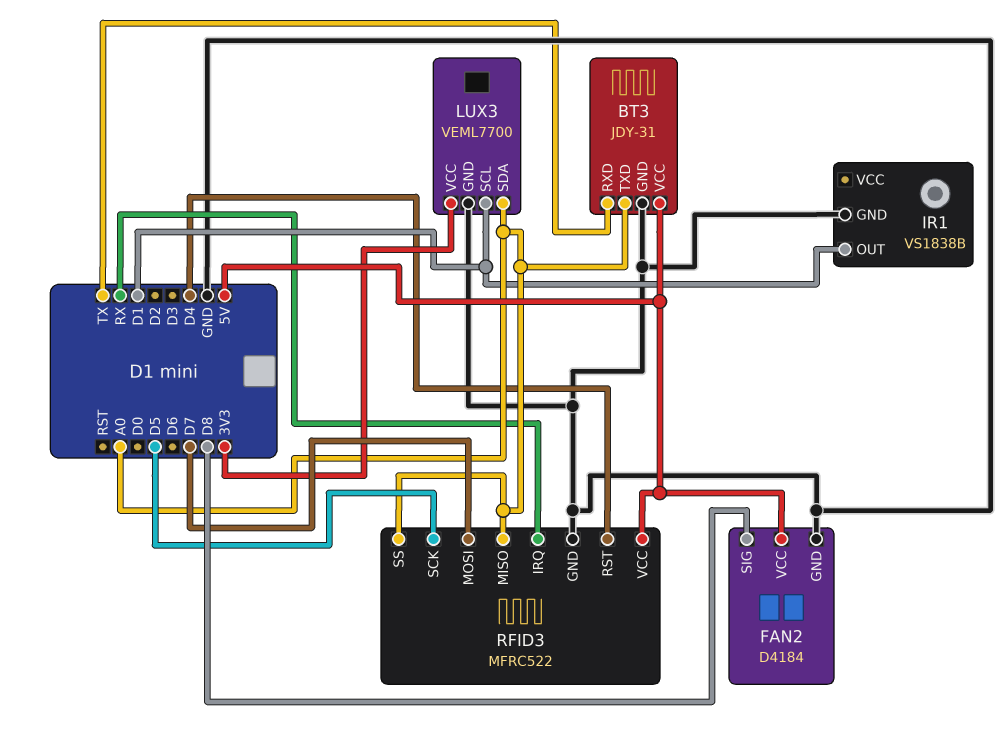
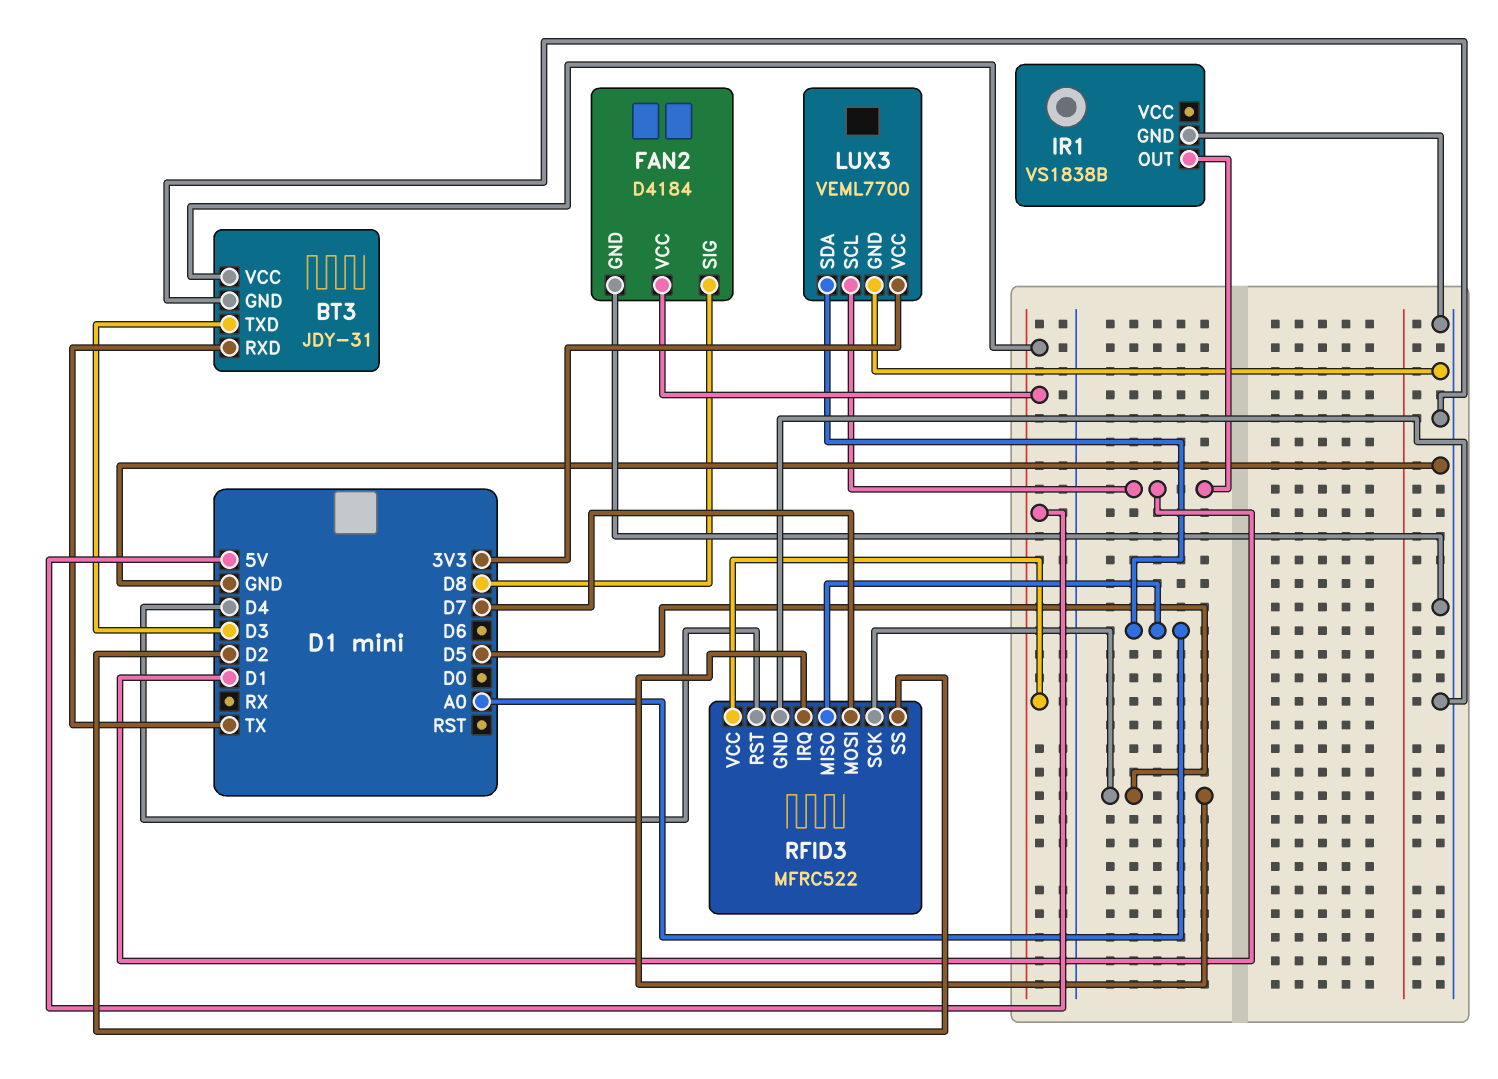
BT3 pin TXD: A0 -> D3
RFID3 pin IRQ: RX -> D5
RFID3 pin SS: A0 -> D2

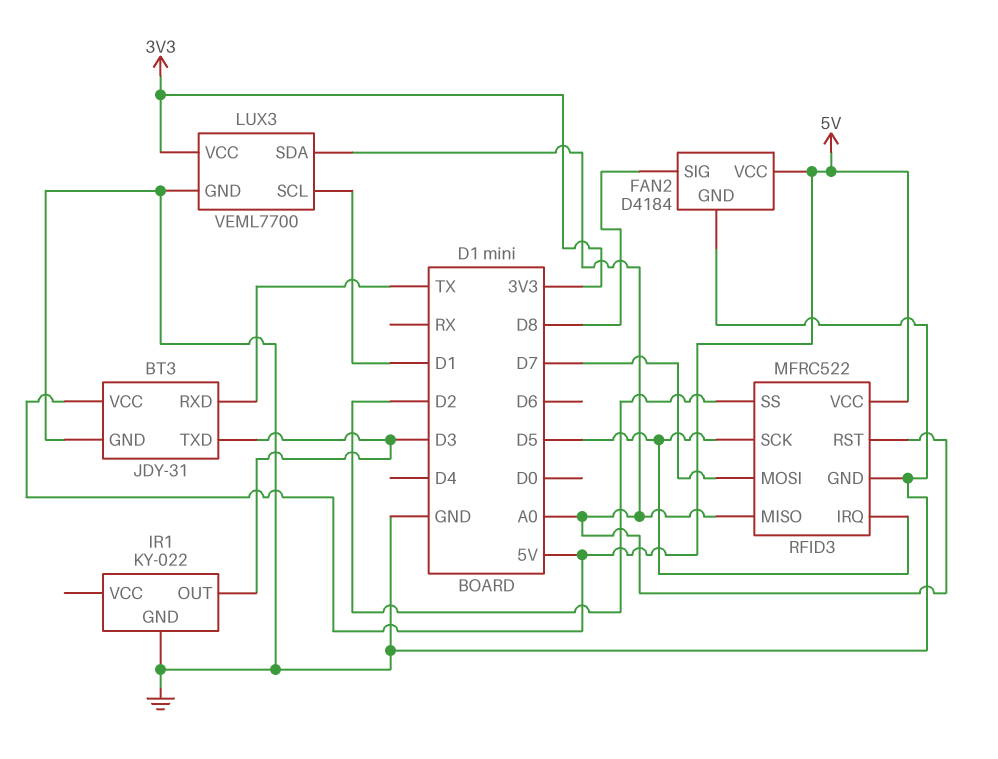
IR1: VS1838B -> KY-022
IR1 pin OUT: D1 -> D3
RFID3 pin RST: D4 -> A0

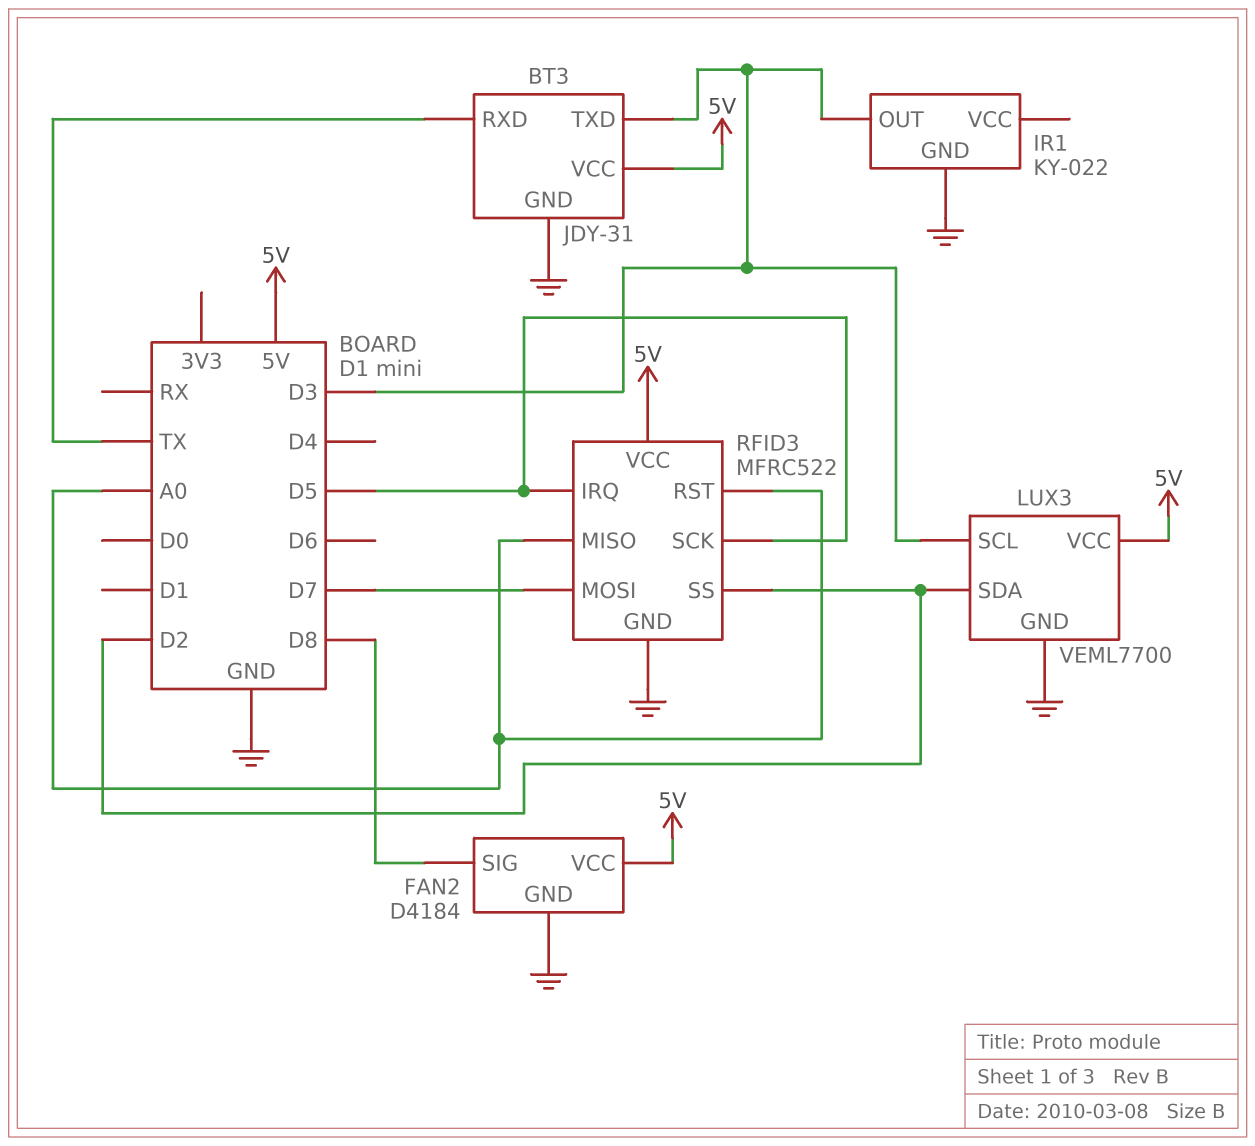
LUX3 pin SCL: D1 -> D3
LUX3 pin SDA: A0 -> D2
LUX3 pin VCC: 3V3 -> 5V

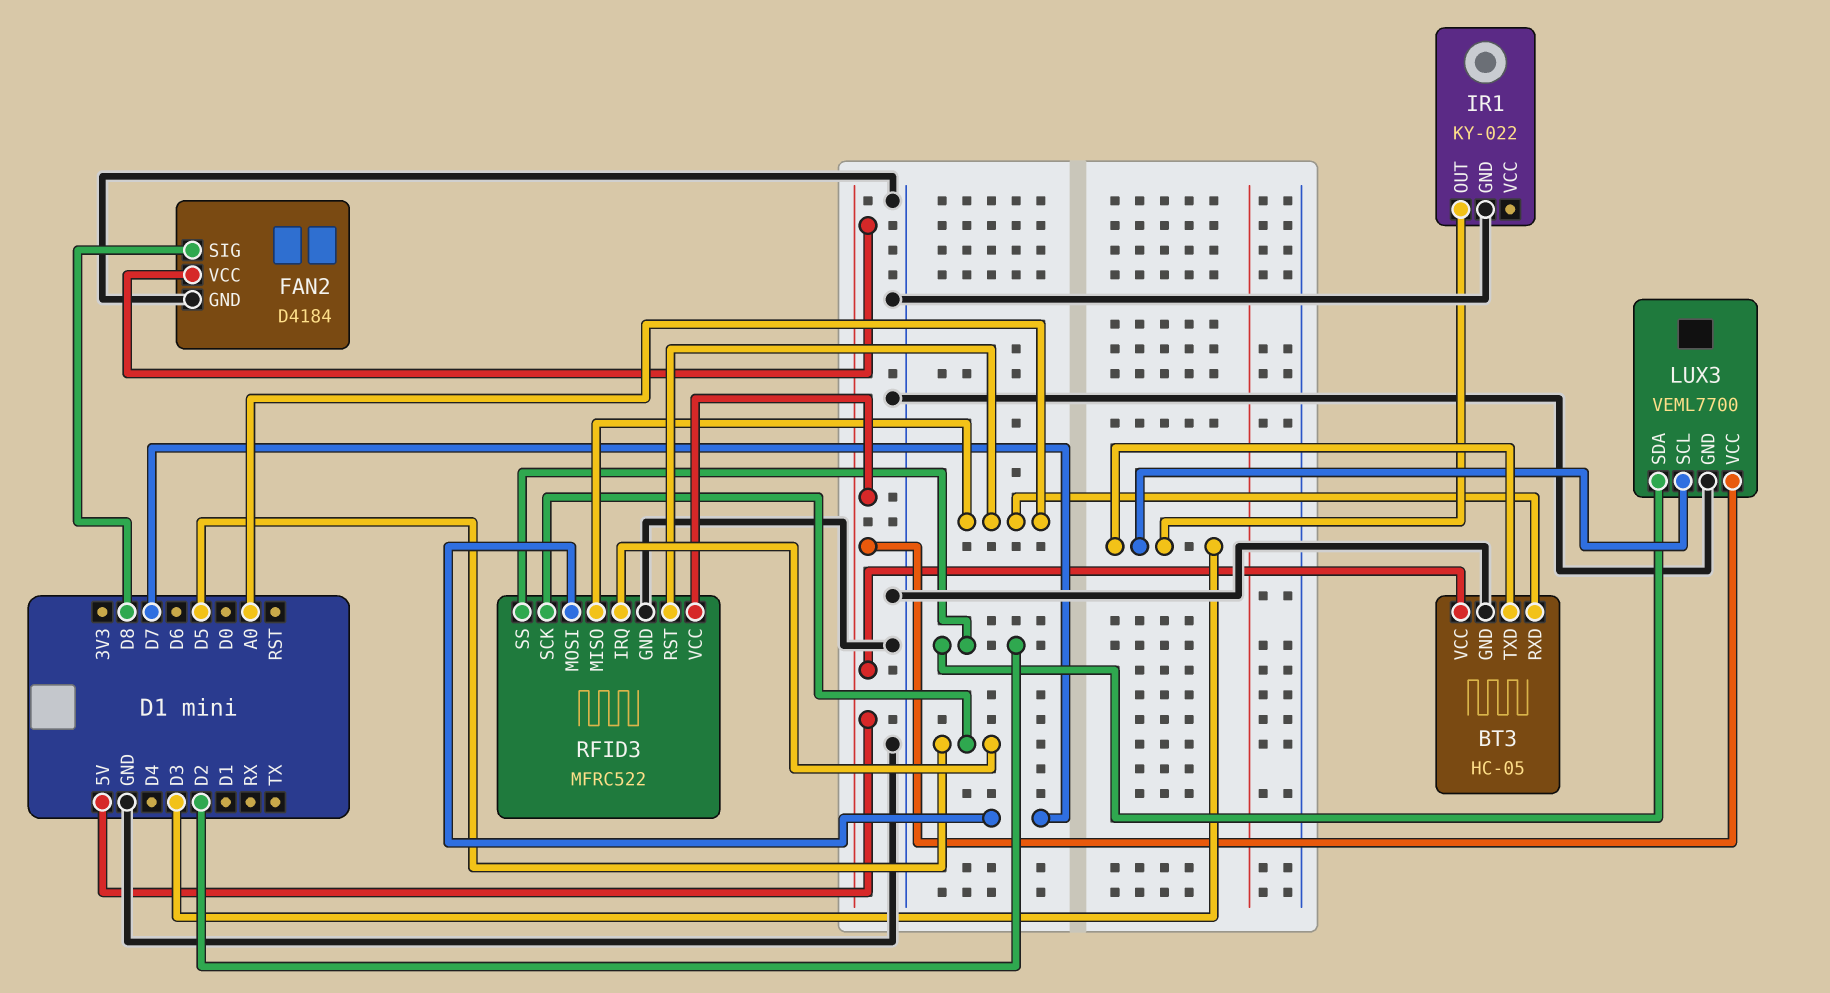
BT3: JDY-31 -> HC-05
BT3 pin RXD: TX -> A0

